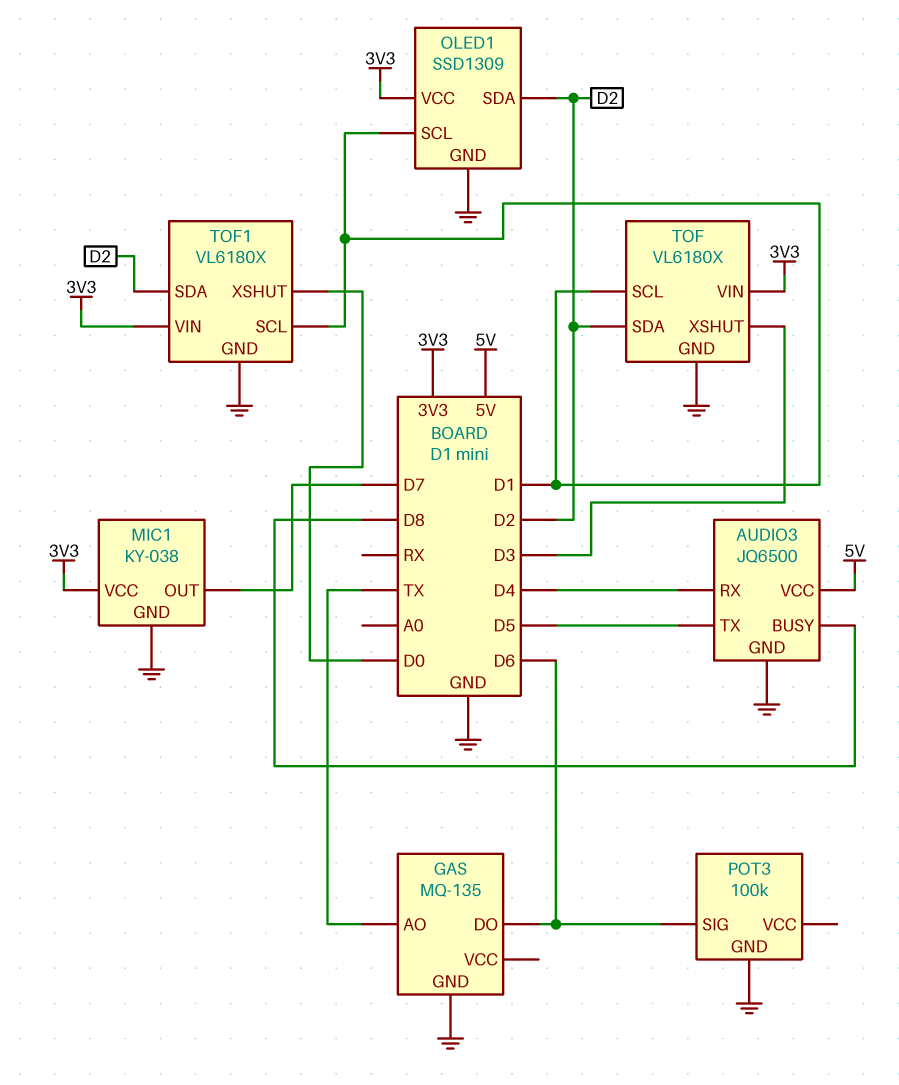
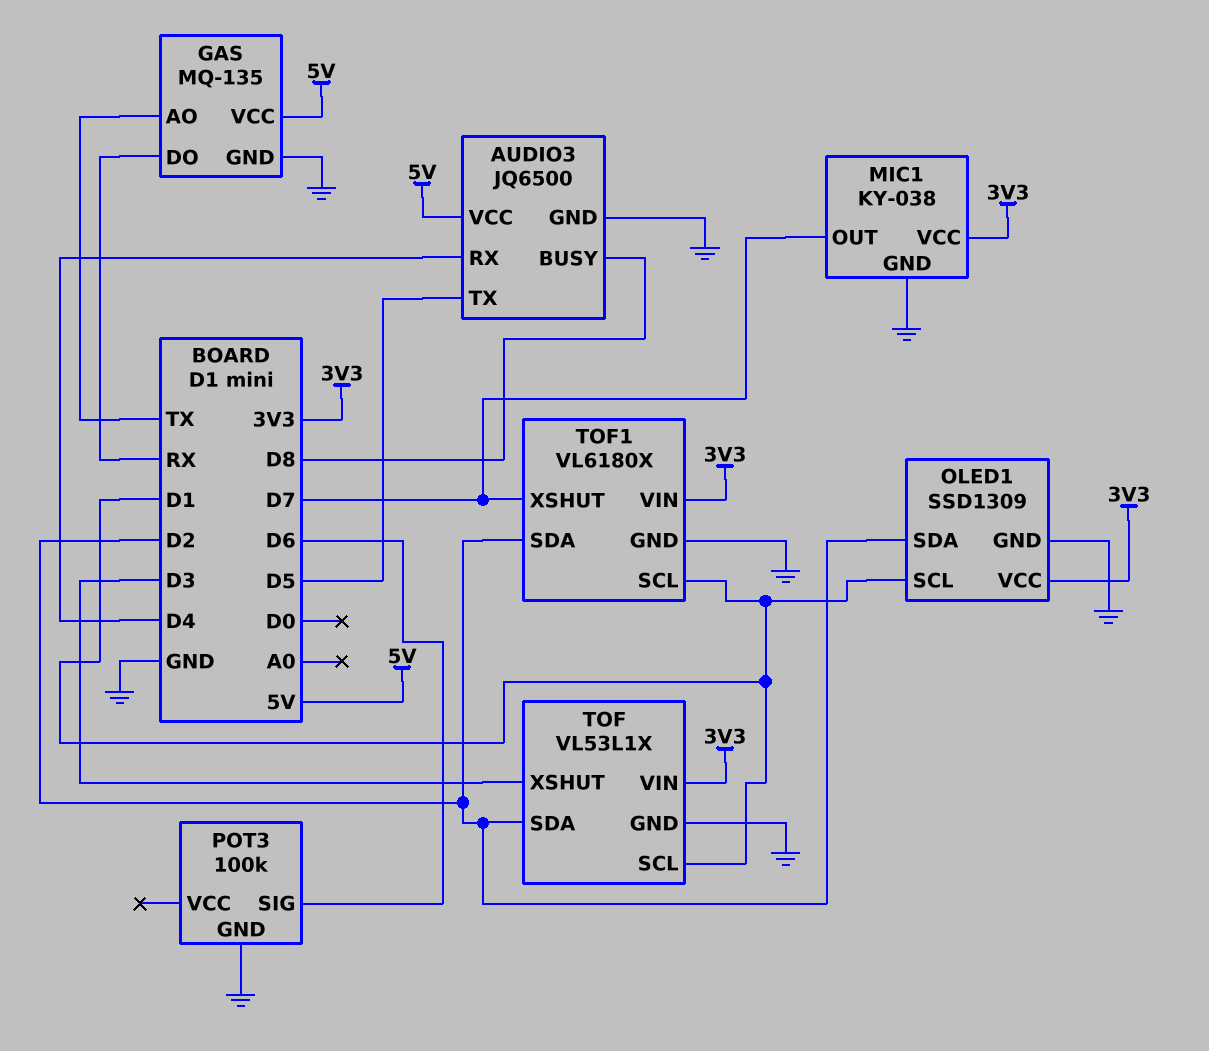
GAS pin DO: D6 -> RX
GAS pin VCC: none -> 5V
TOF: VL6180X -> VL53L1X
TOF1 pin XSHUT: D0 -> D7

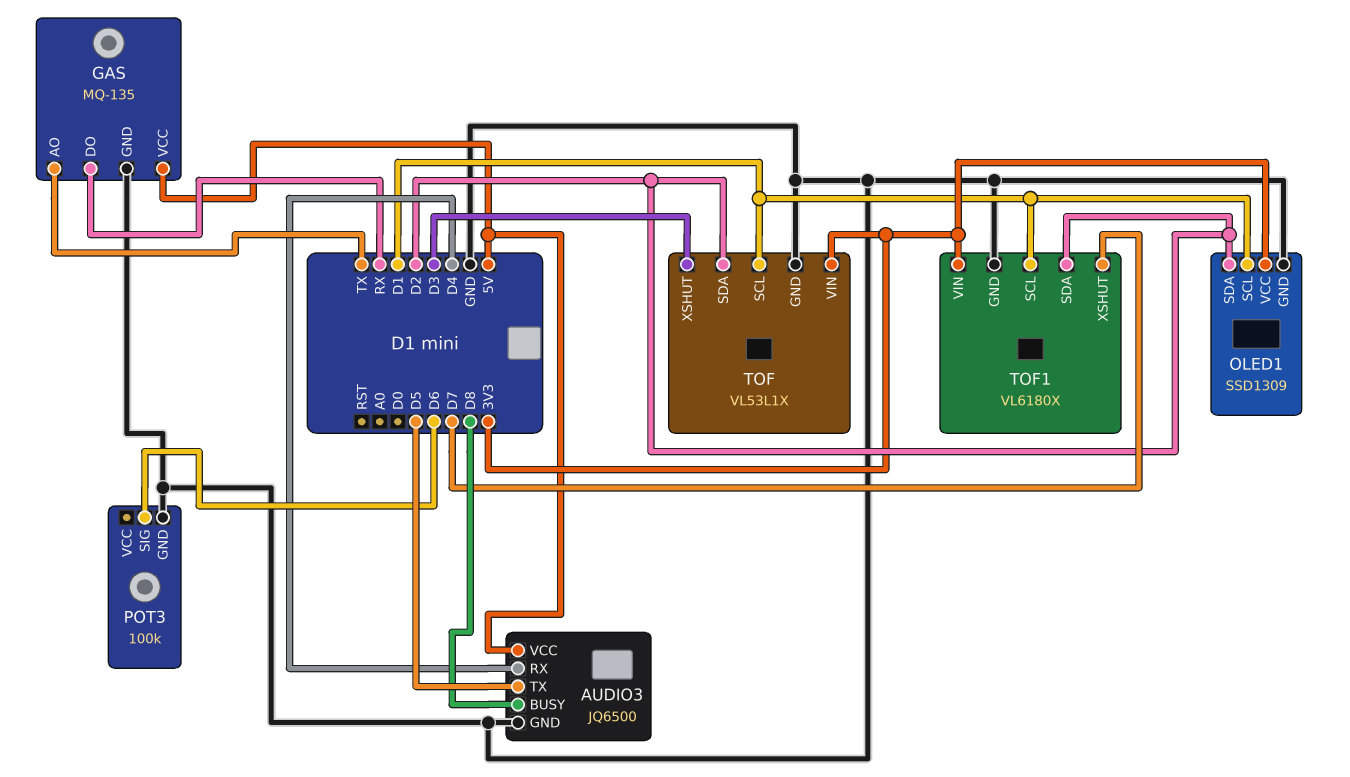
MIC1: KY-038 -> none
MIC1 pin GND: GND -> none
MIC1 pin OUT: D7 -> none
MIC1 pin VCC: 3V3 -> none

